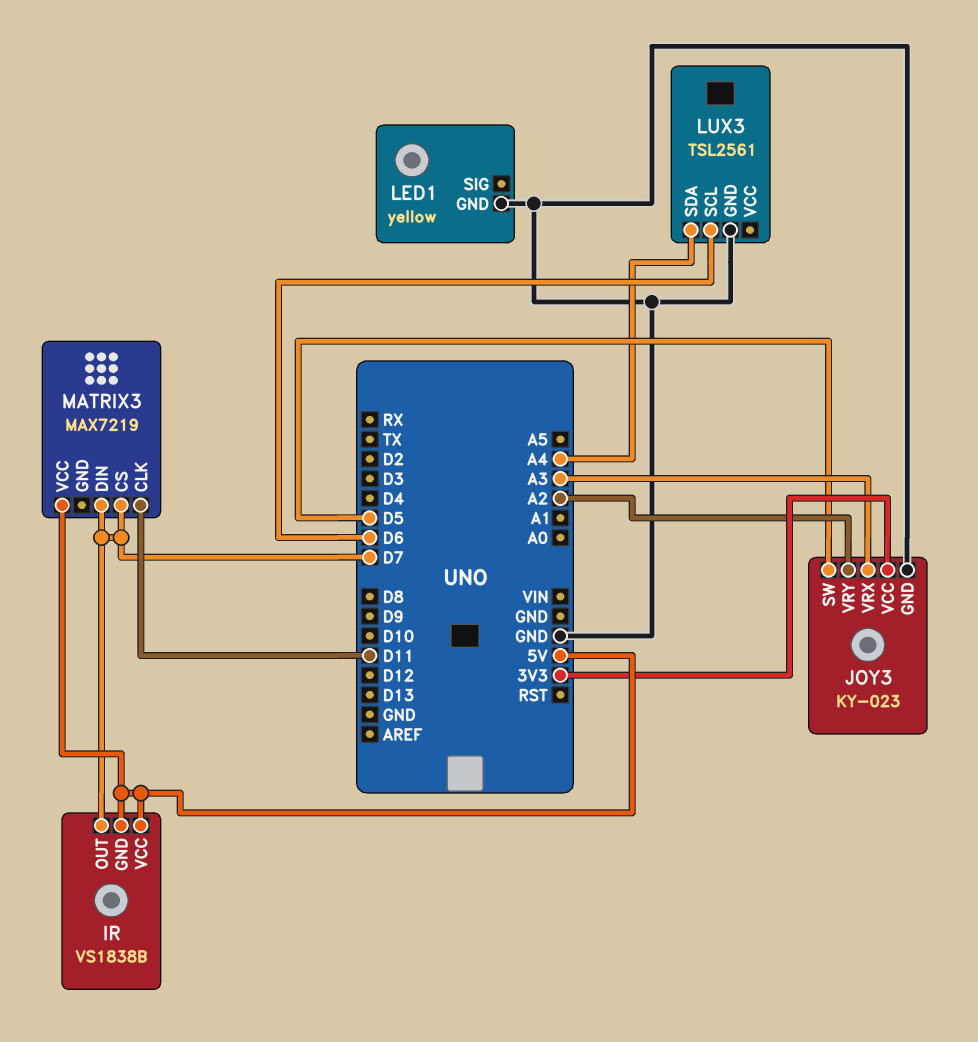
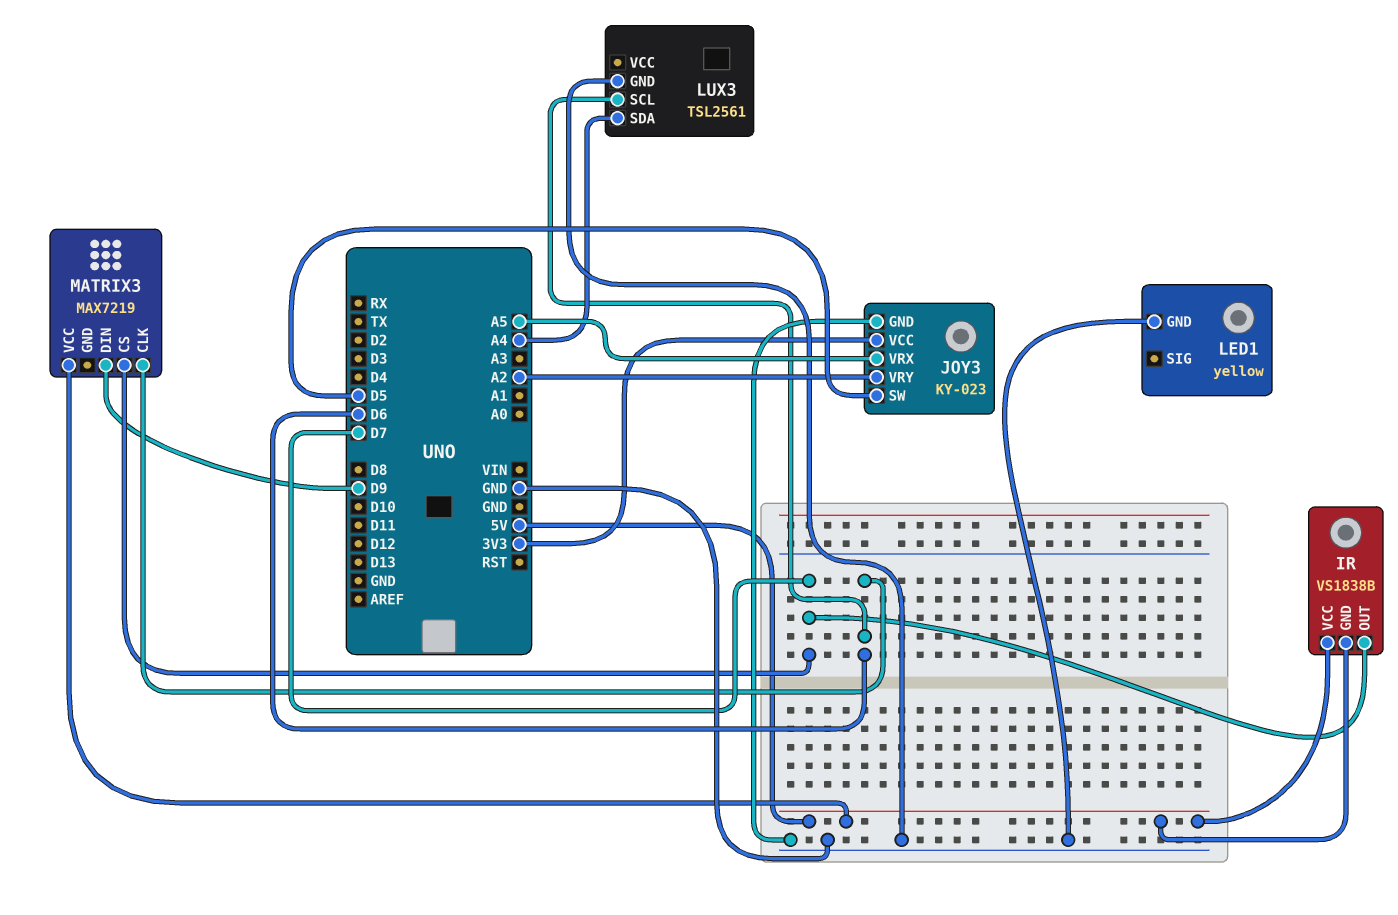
JOY3 pin VRX: A3 -> A5
MATRIX3 pin CLK: D11 -> D6
MATRIX3 pin DIN: D7 -> D9

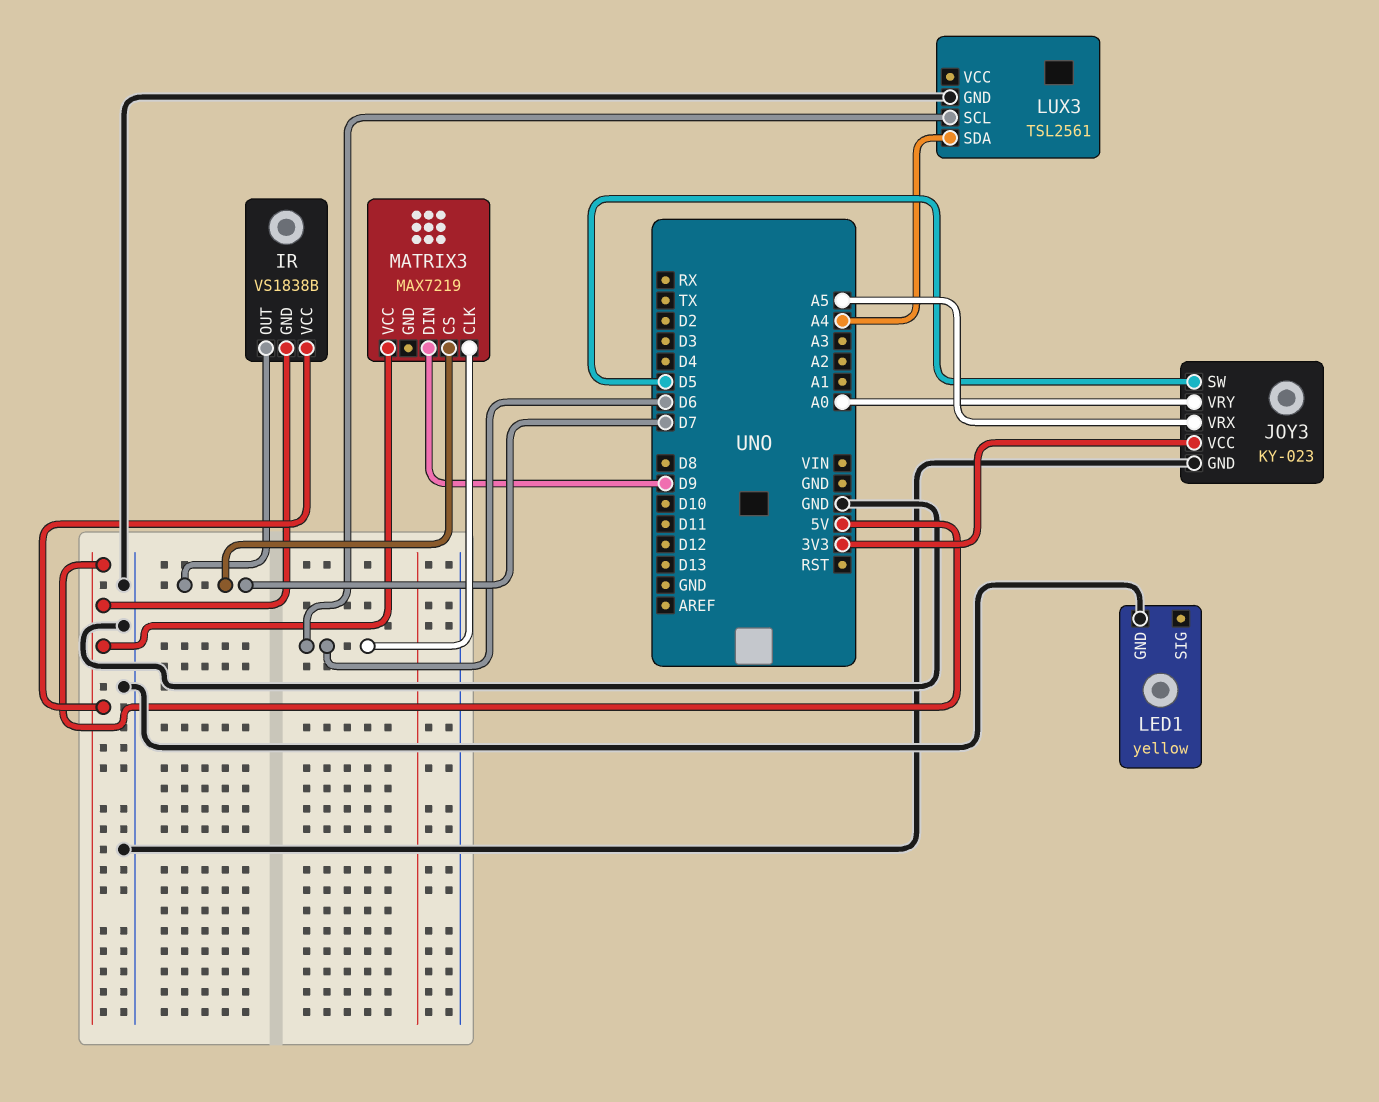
JOY3 pin VRY: A2 -> A0

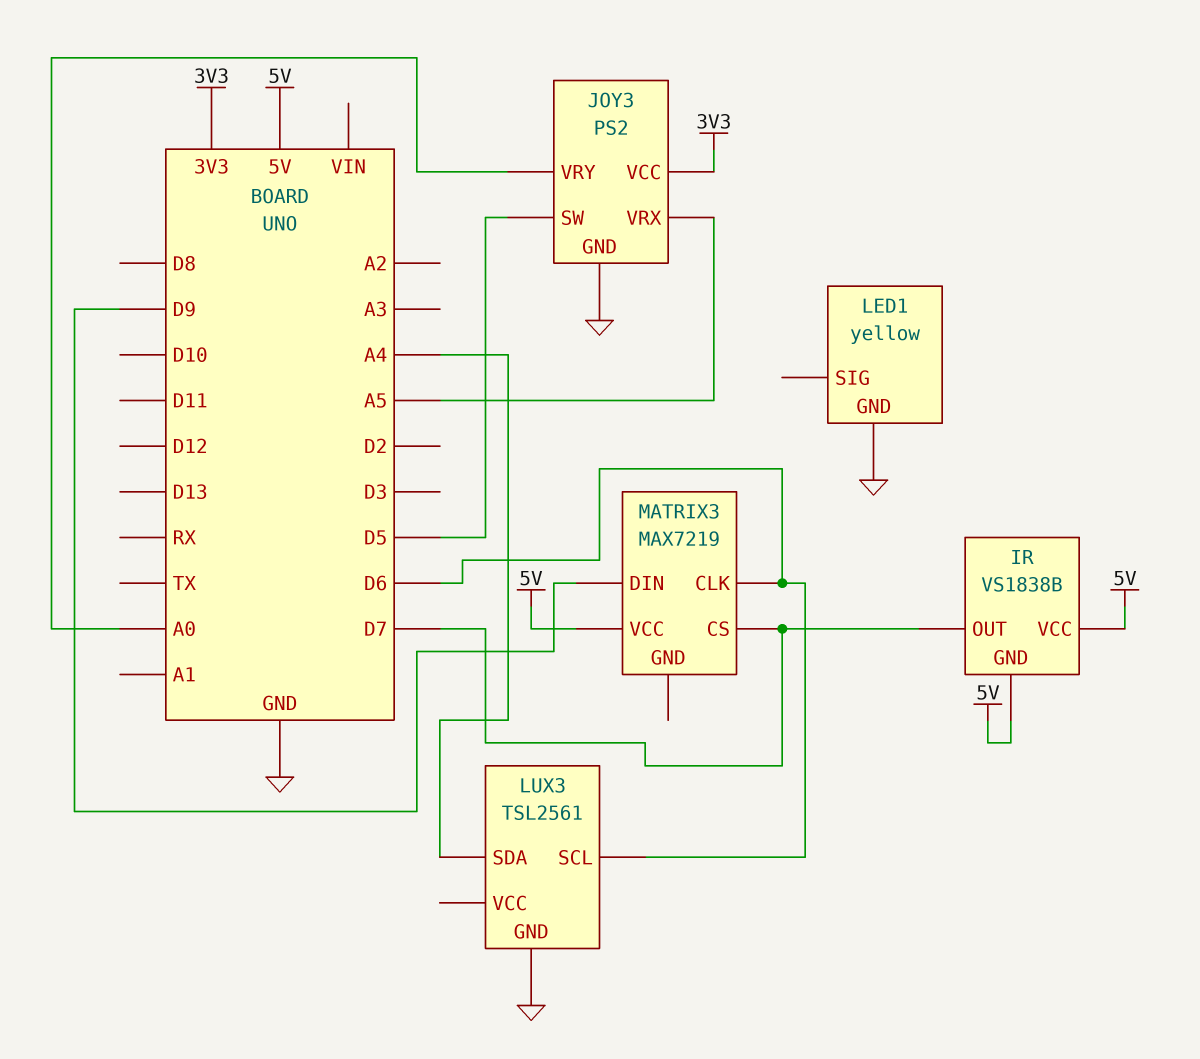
JOY3: KY-023 -> PS2

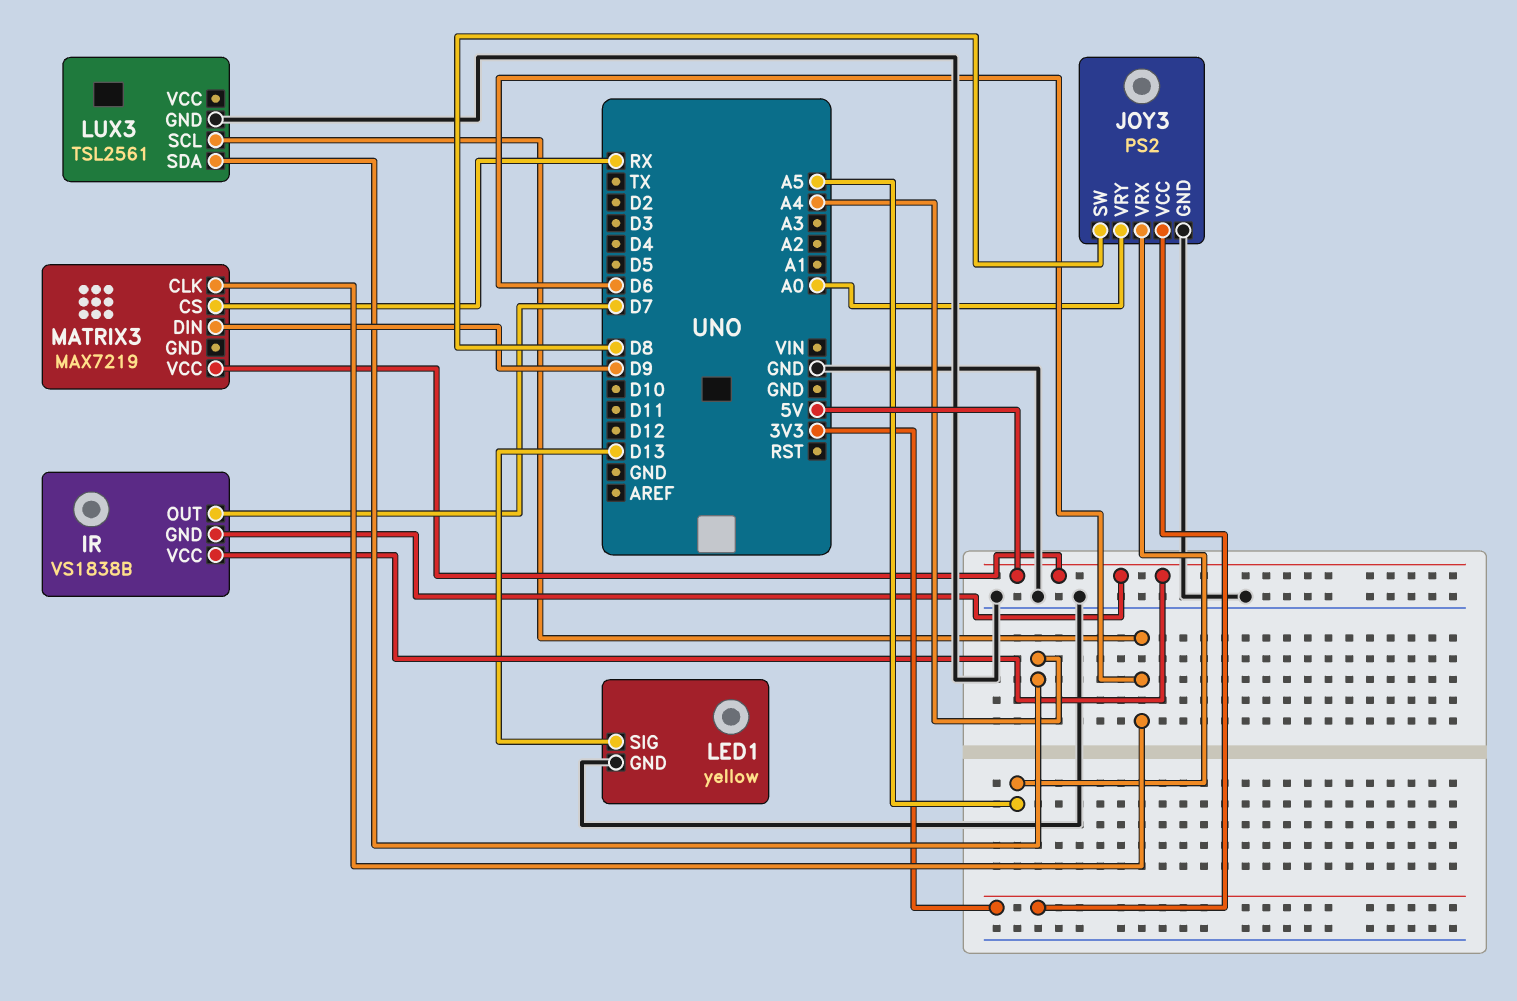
JOY3 pin SW: D5 -> D8
LED1 pin SIG: none -> D13
MATRIX3 pin CS: D7 -> RX

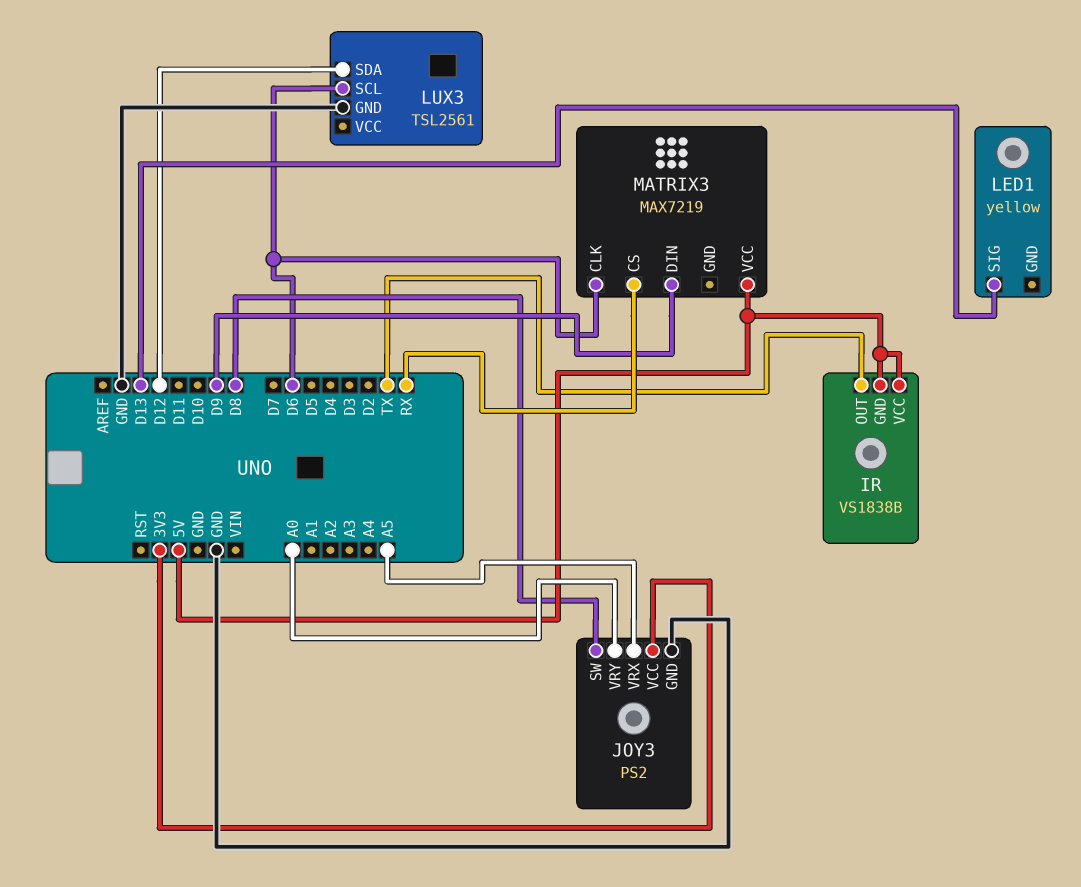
IR pin OUT: D7 -> TX
LED1 pin GND: GND -> none
LUX3 pin SDA: A4 -> D12

